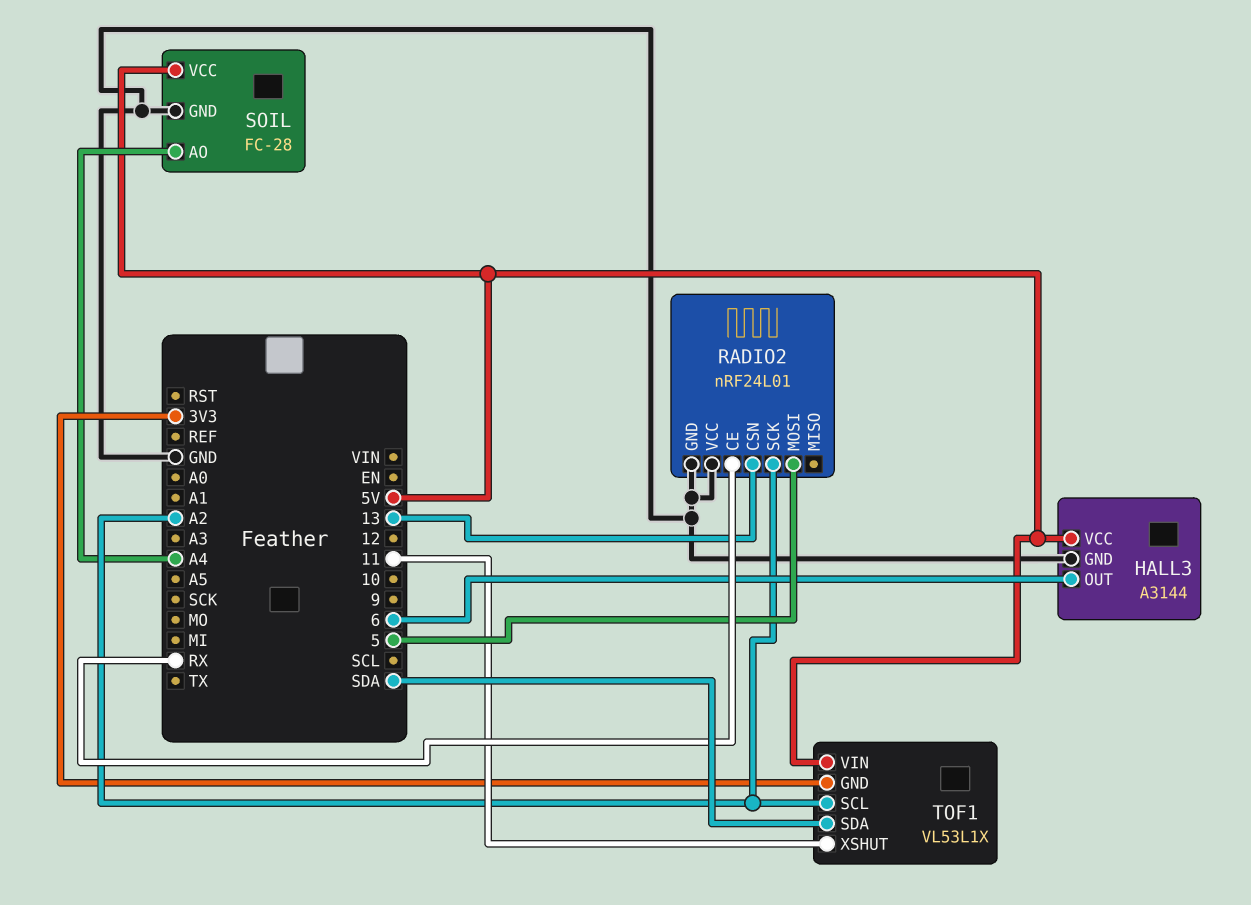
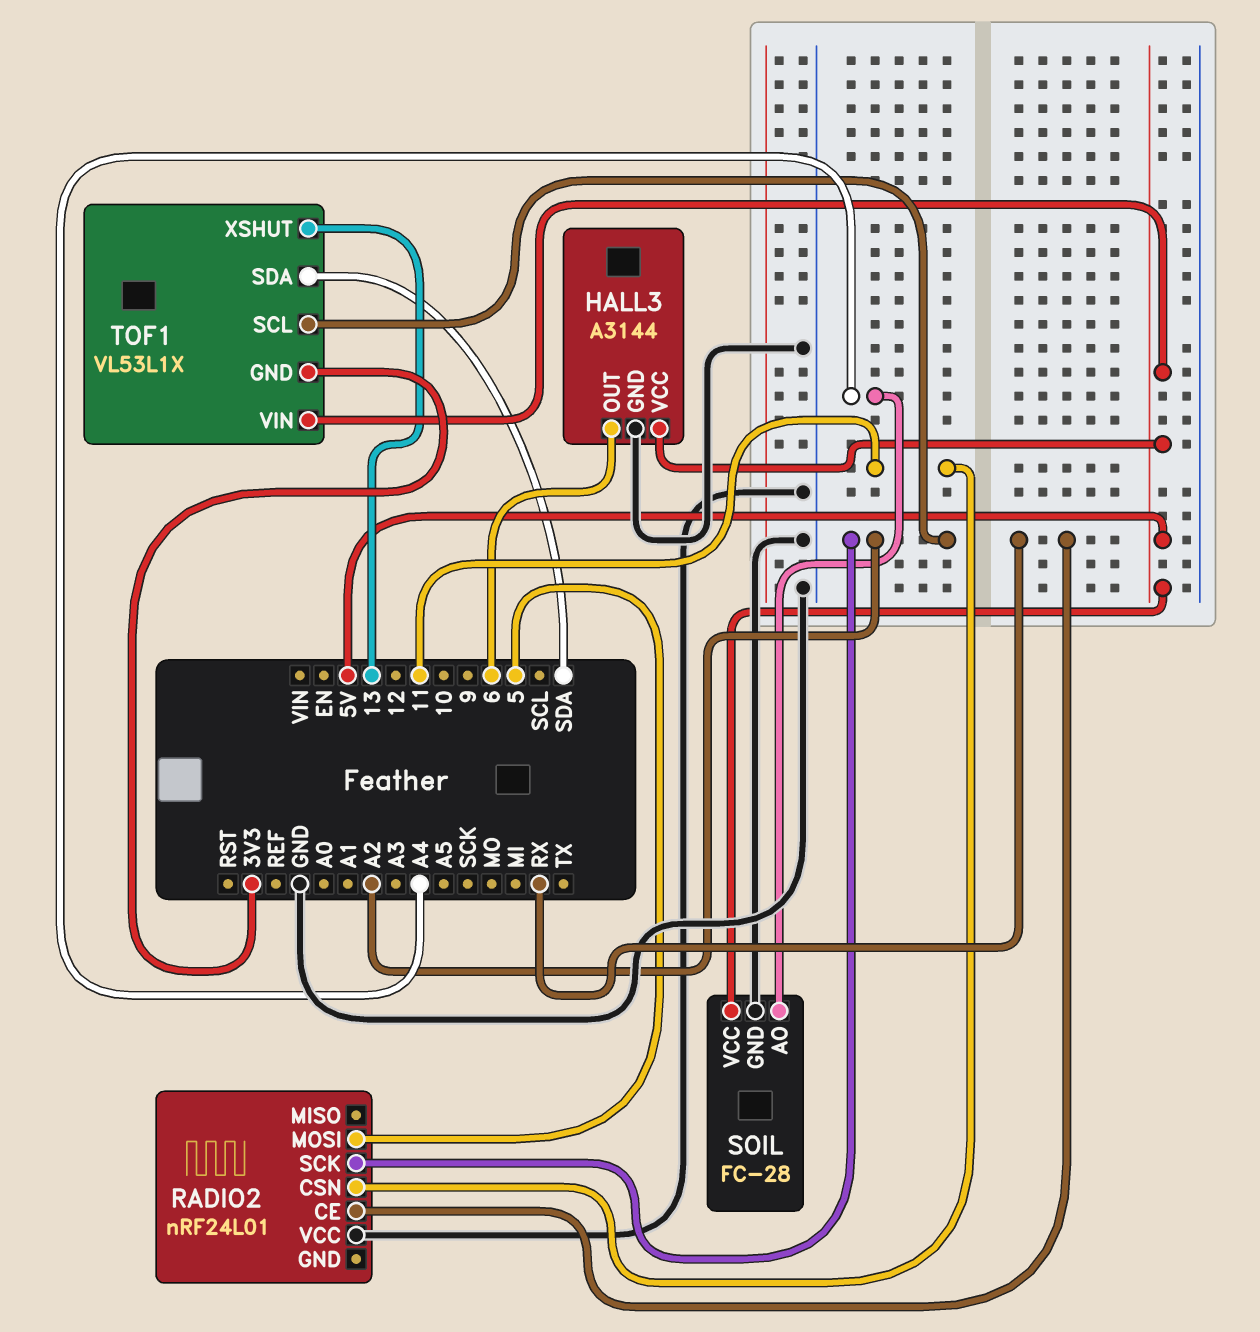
RADIO2 pin CSN: 13 -> 11
RADIO2 pin GND: GND -> none
TOF1 pin XSHUT: 11 -> 13

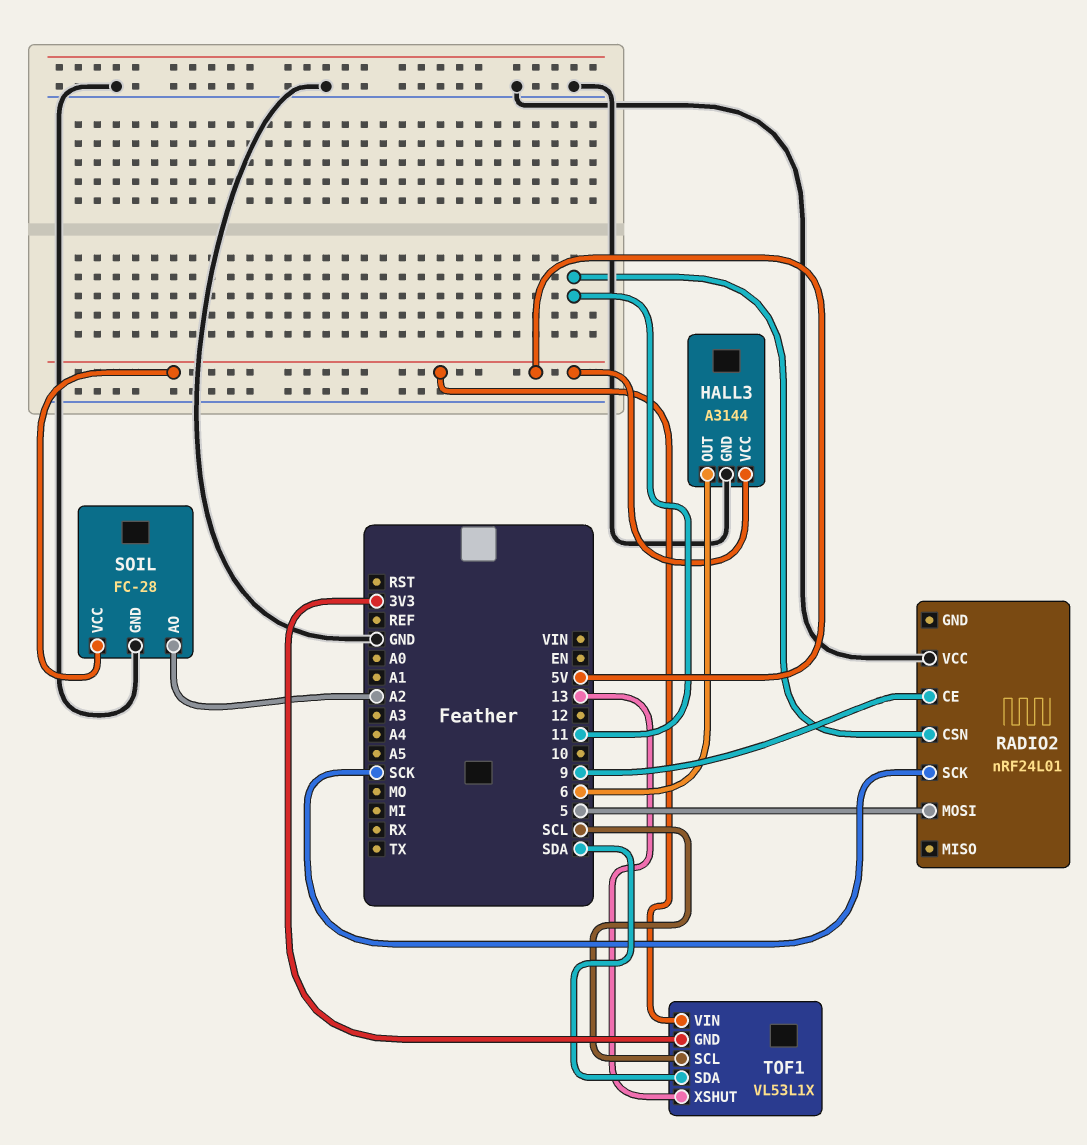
RADIO2 pin CE: RX -> 9
RADIO2 pin SCK: A2 -> SCK
SOIL pin AO: A4 -> A2
TOF1 pin SCL: A2 -> SCL

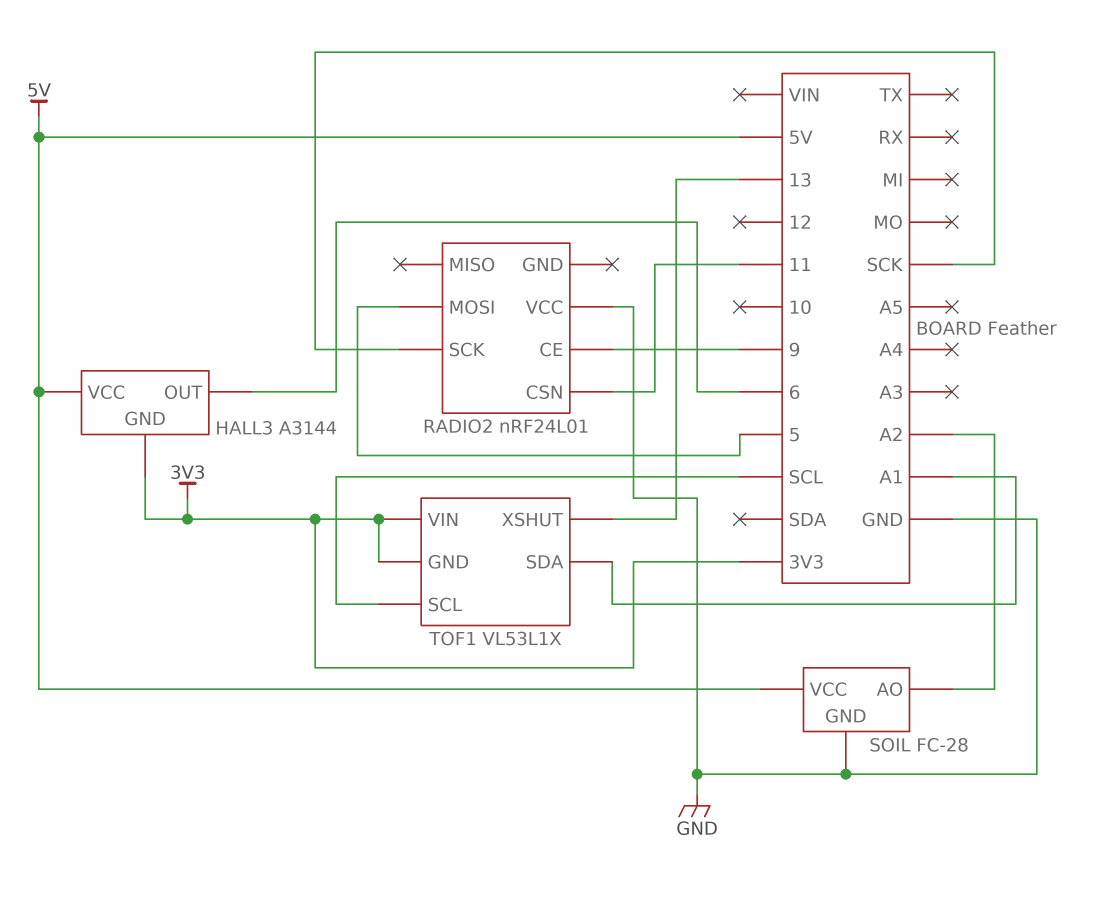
HALL3 pin GND: GND -> 3V3
TOF1 pin SDA: SDA -> A1
TOF1 pin VIN: 5V -> 3V3

